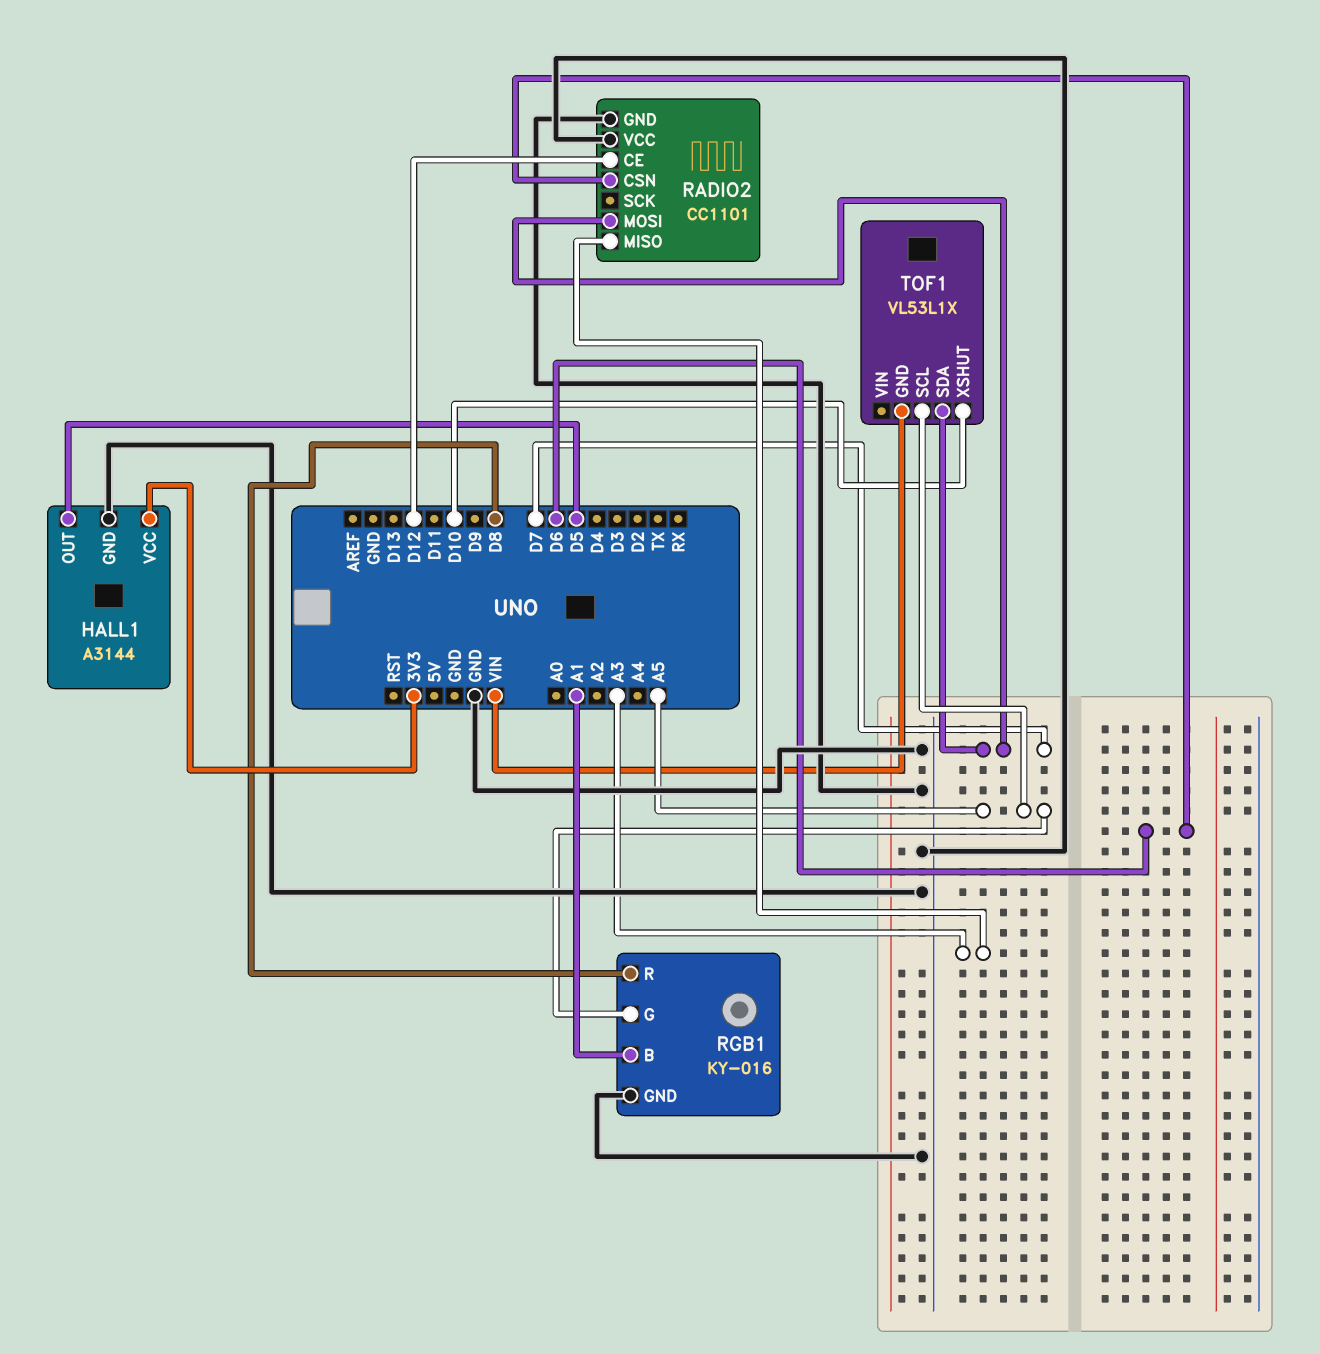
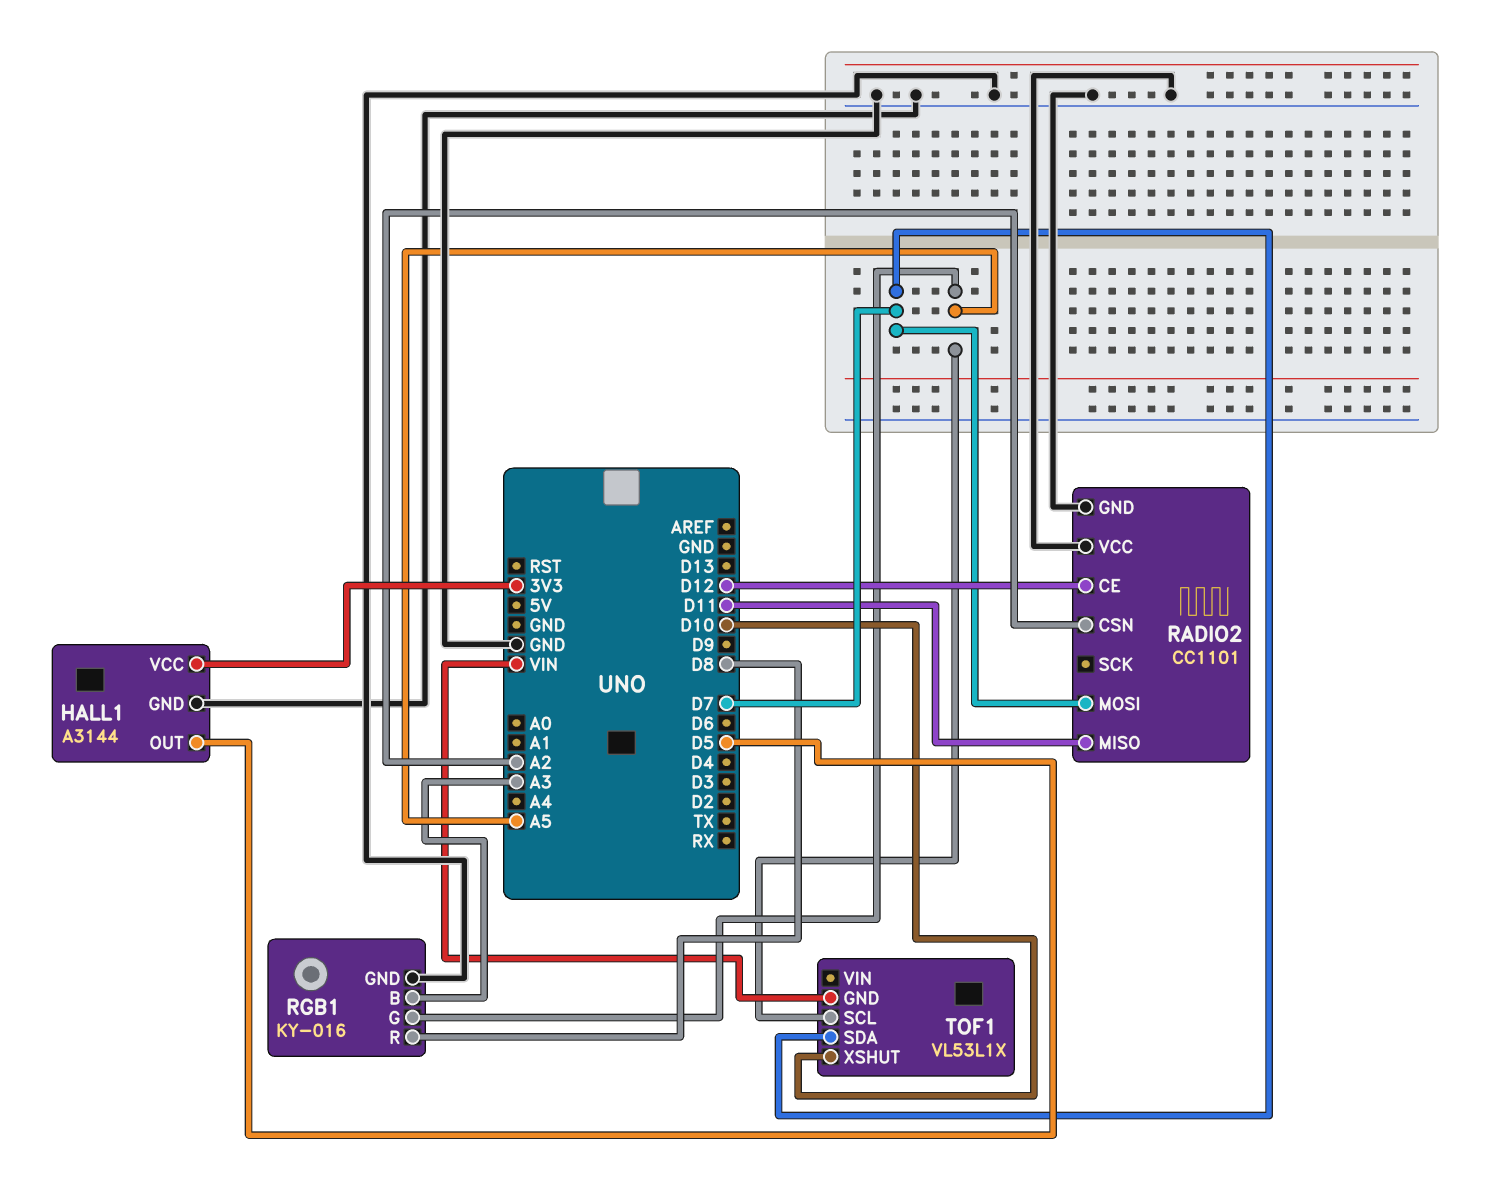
RADIO2 pin CSN: D6 -> A2
RADIO2 pin MISO: A3 -> D11
RGB1 pin B: A1 -> A3

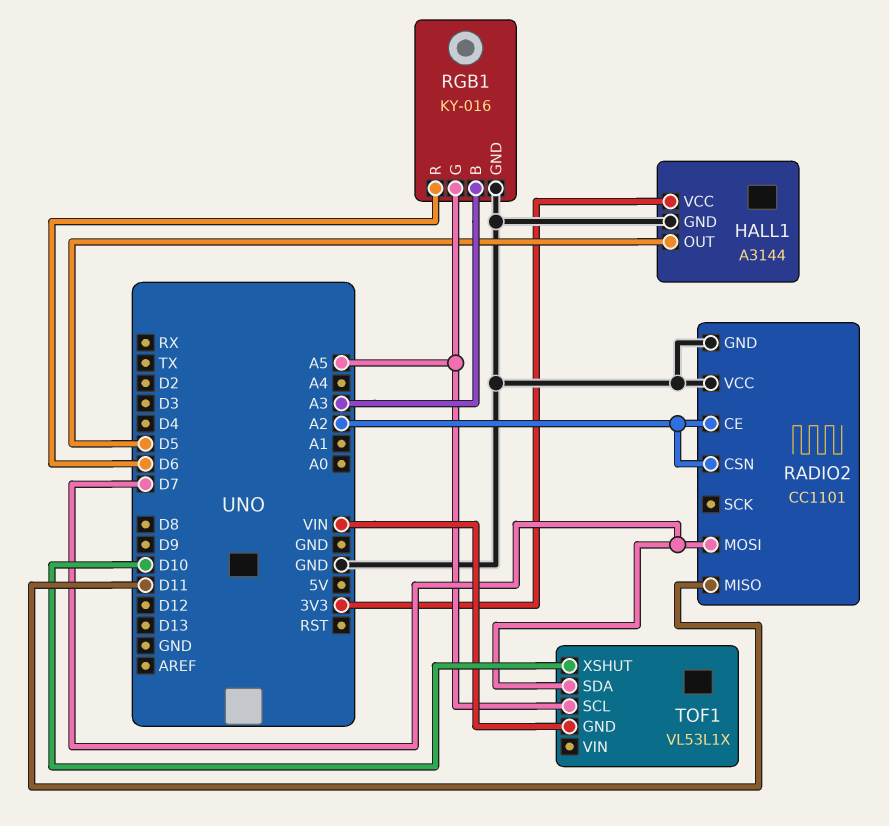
RADIO2 pin CE: D12 -> A2
RGB1 pin R: D8 -> D6

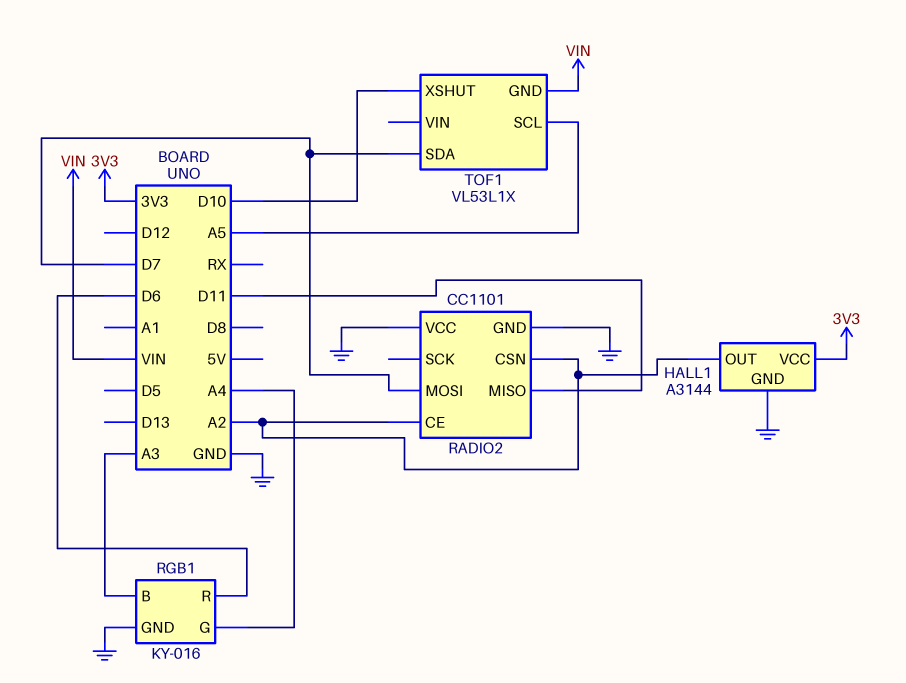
HALL1 pin OUT: D5 -> A2
RGB1 pin G: A5 -> A4

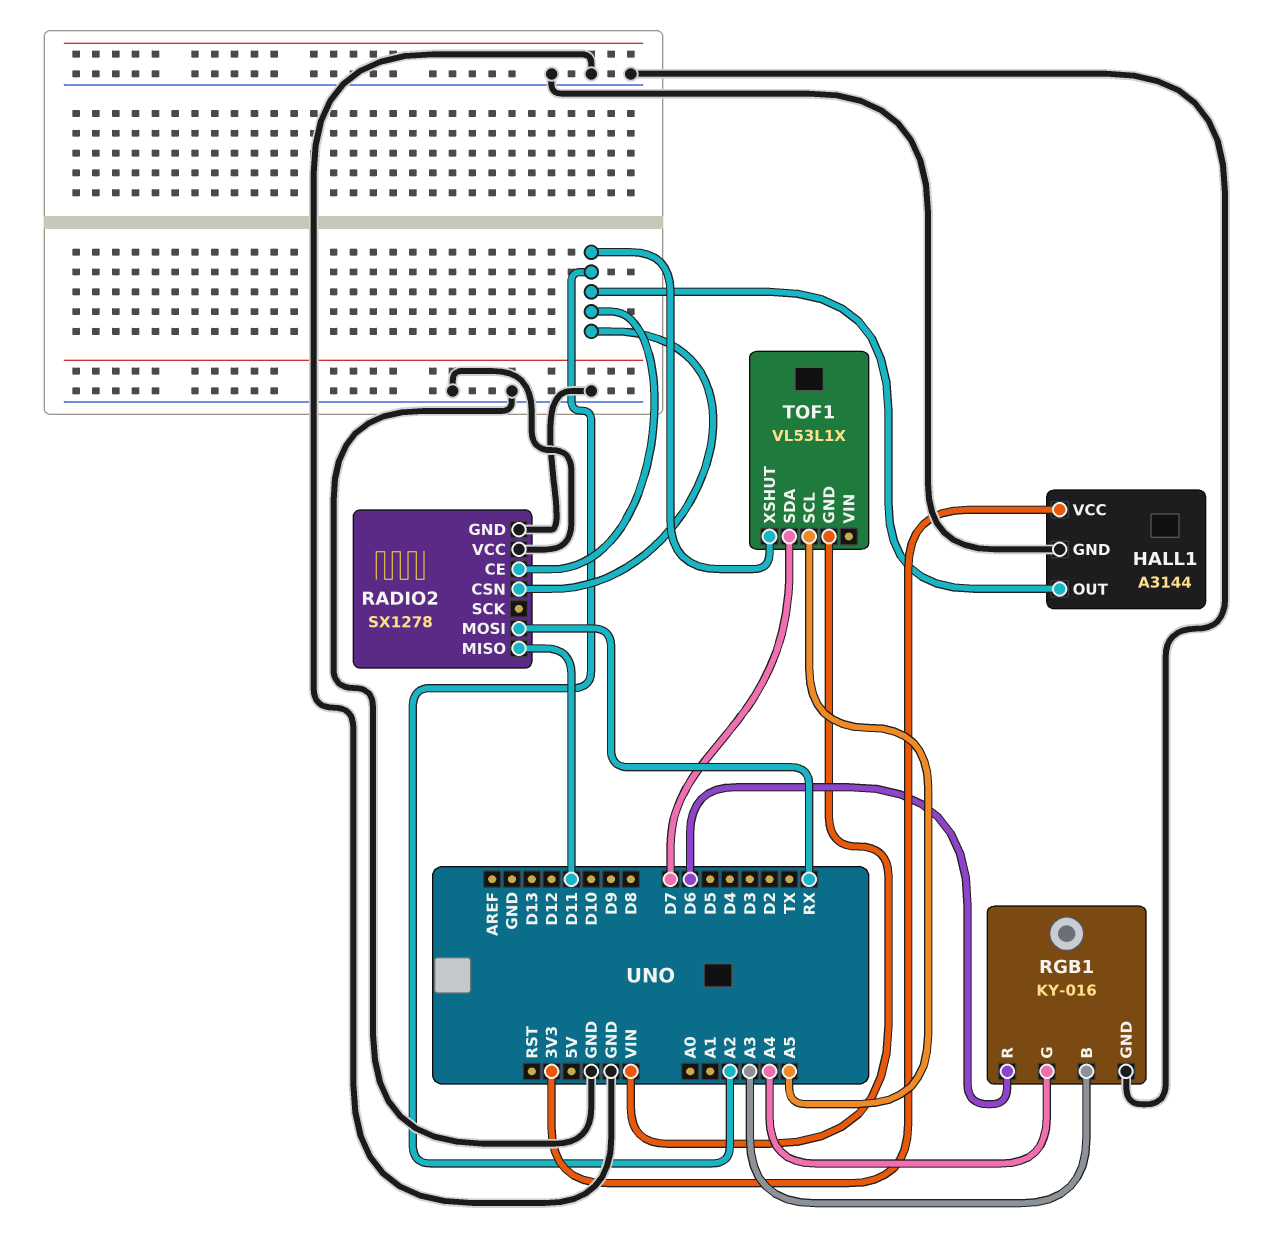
RADIO2: CC1101 -> SX1278
RADIO2 pin MOSI: D7 -> RX
TOF1 pin XSHUT: D10 -> A2

